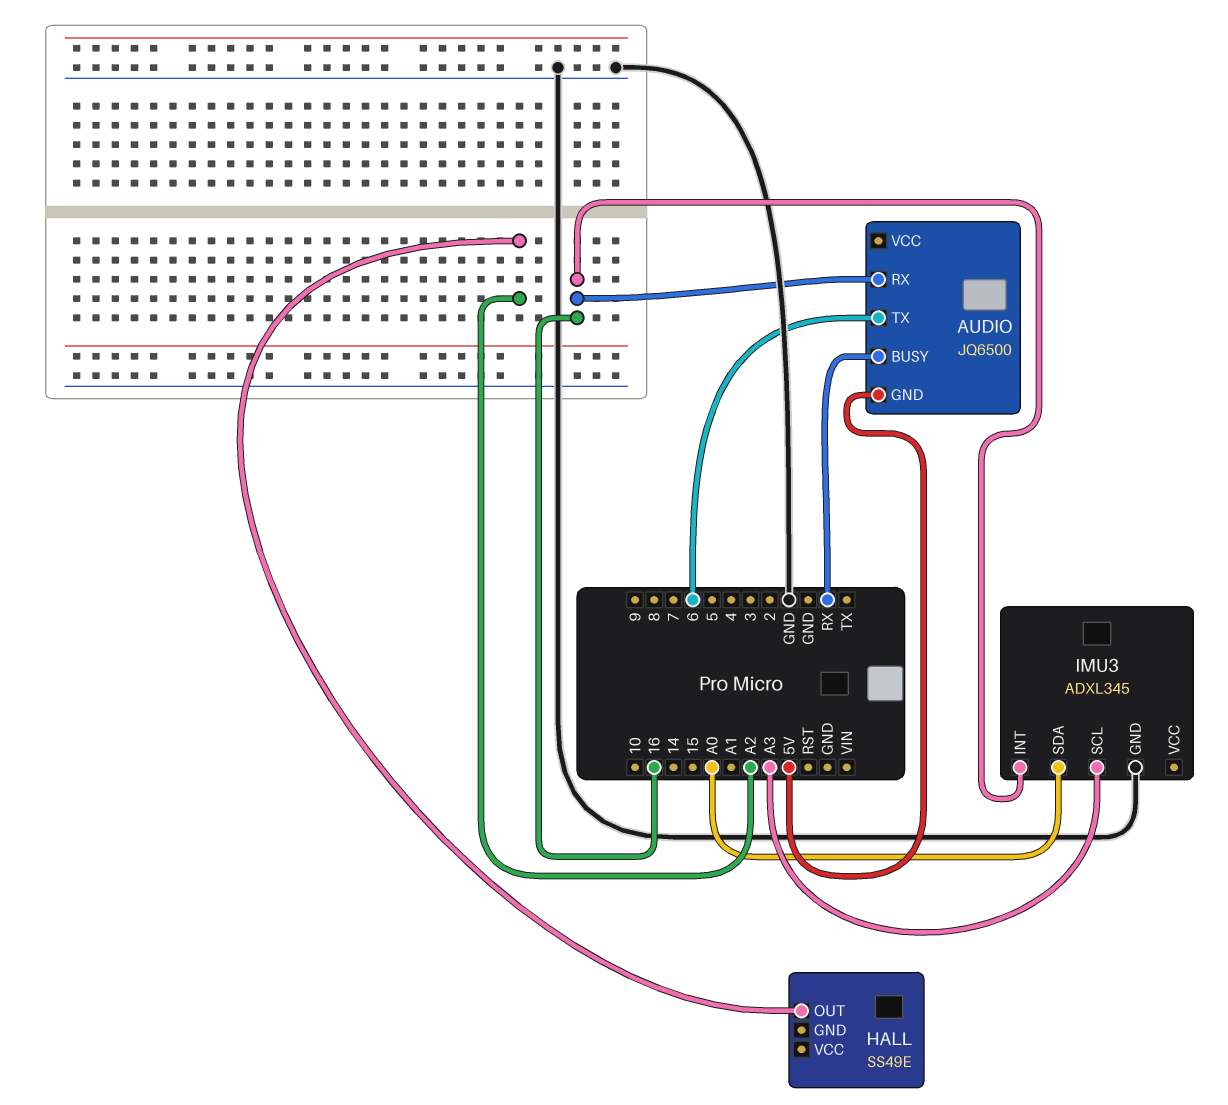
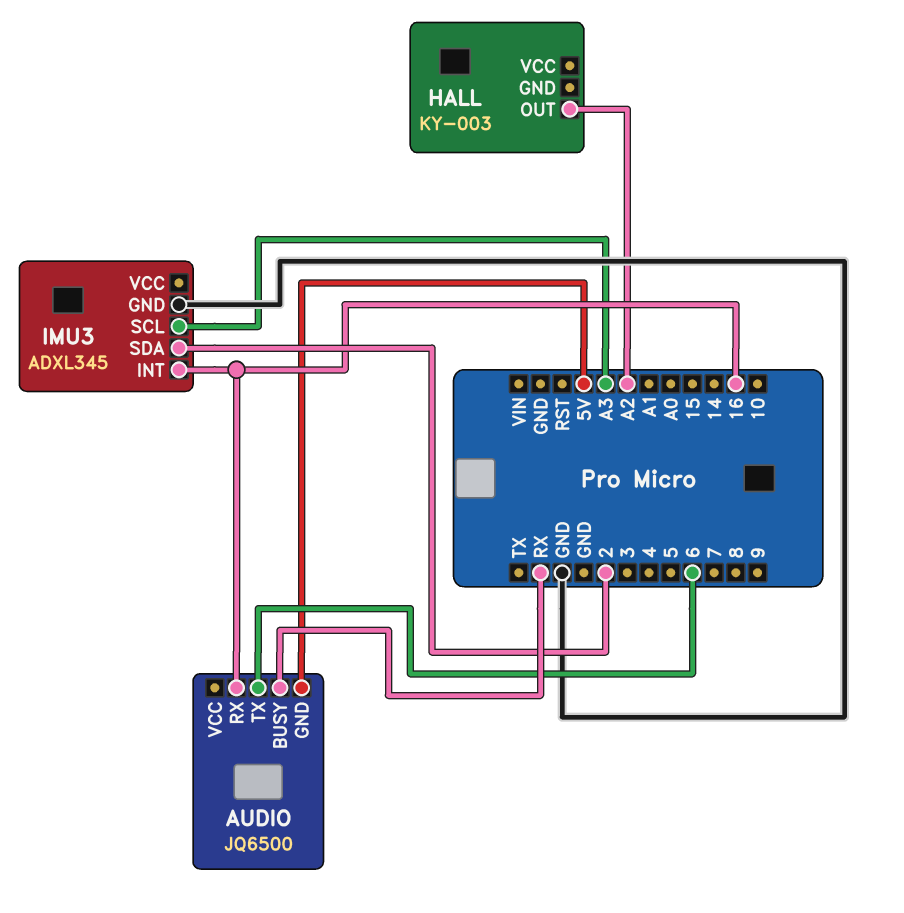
HALL: SS49E -> KY-003
IMU3 pin SDA: A0 -> 2

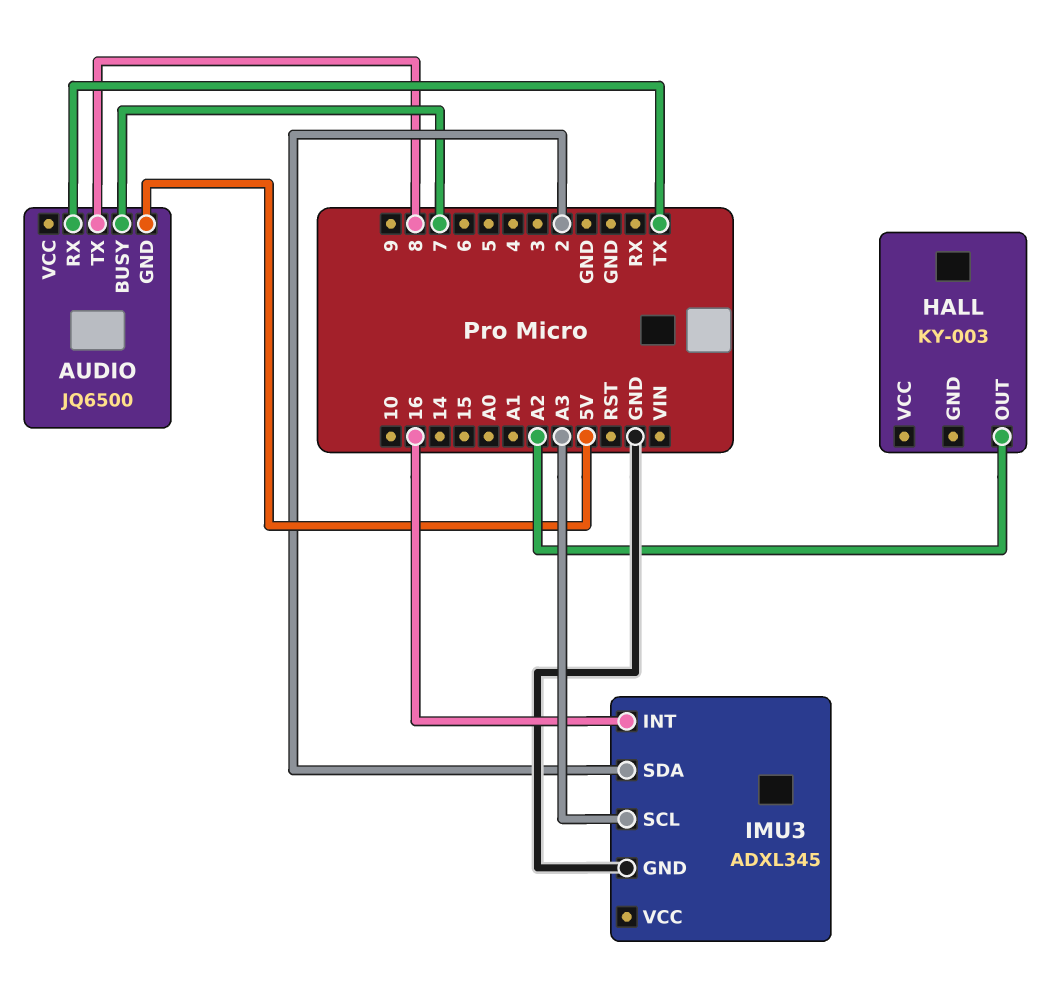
AUDIO pin BUSY: RX -> 7
AUDIO pin RX: 16 -> TX
AUDIO pin TX: 6 -> 8

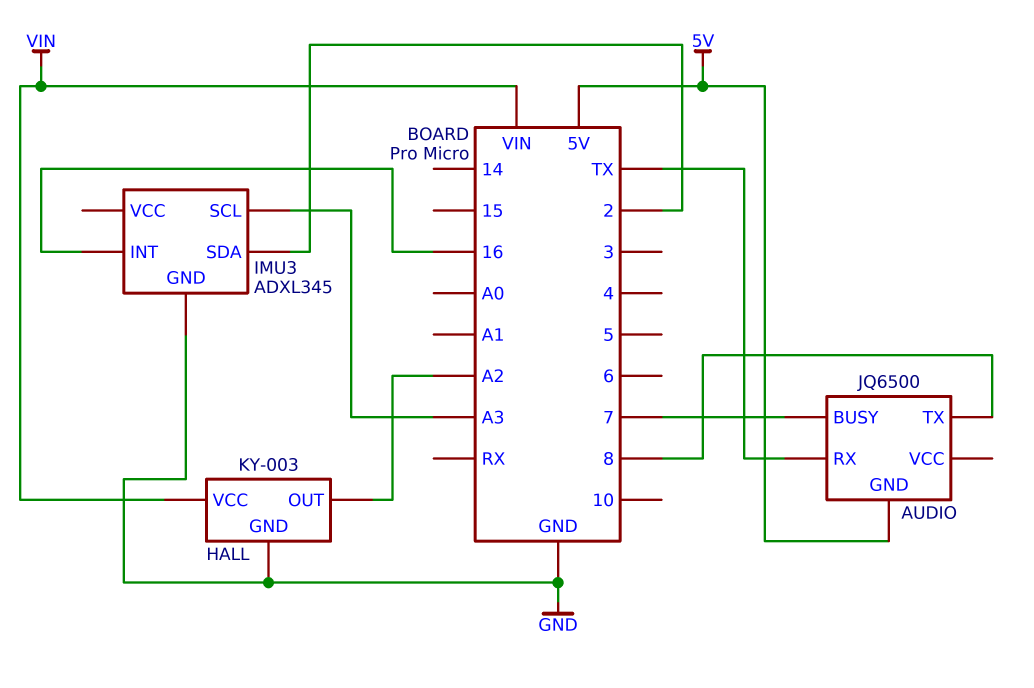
HALL pin GND: none -> GND
HALL pin VCC: none -> VIN

